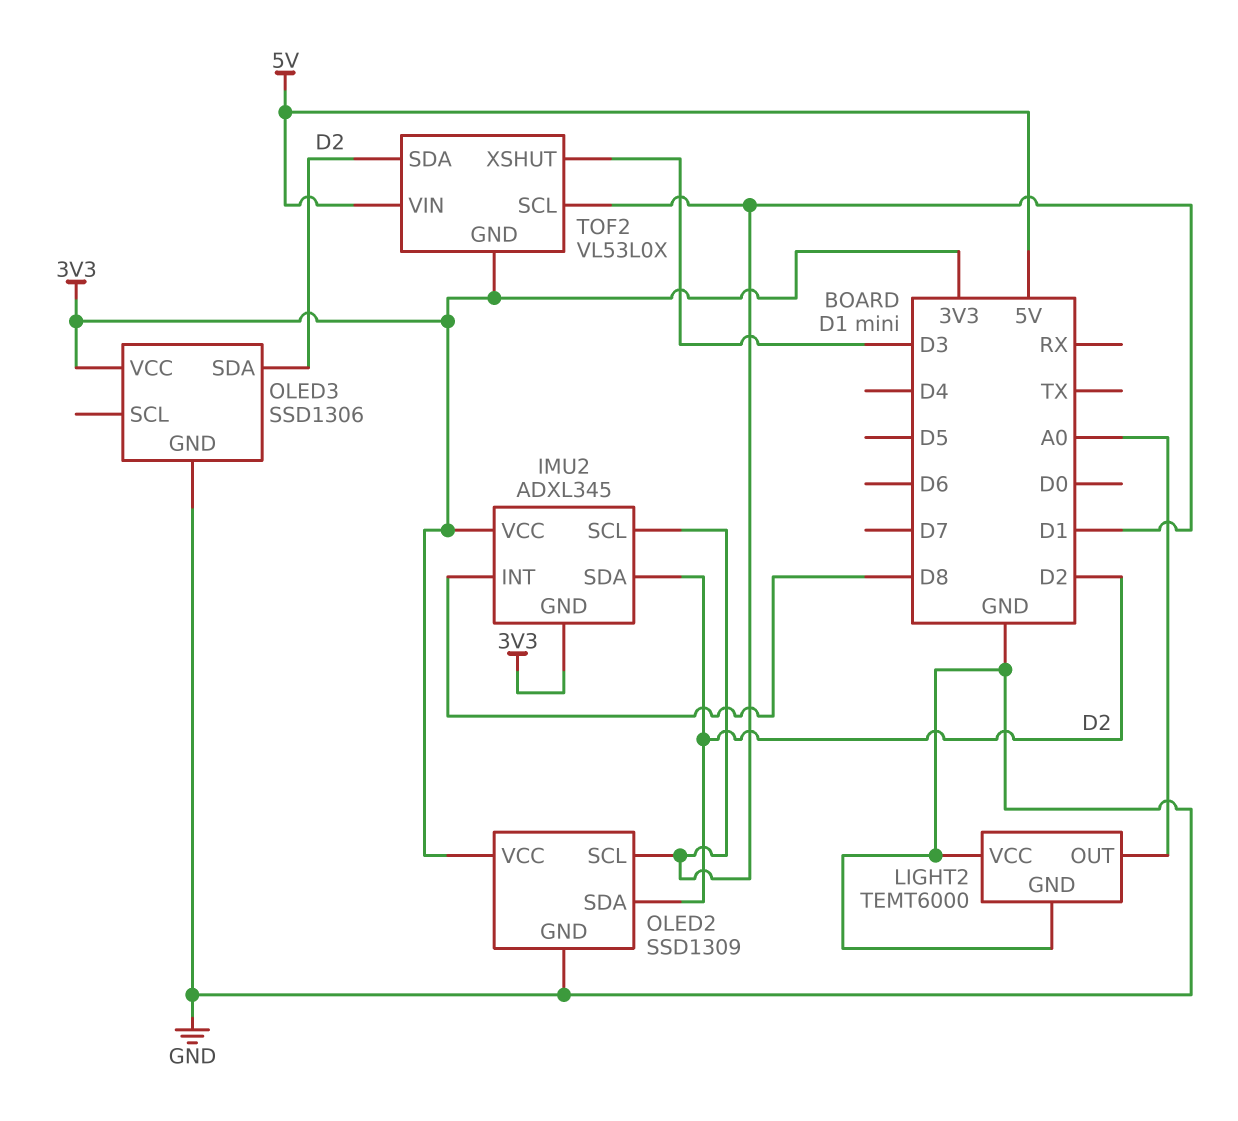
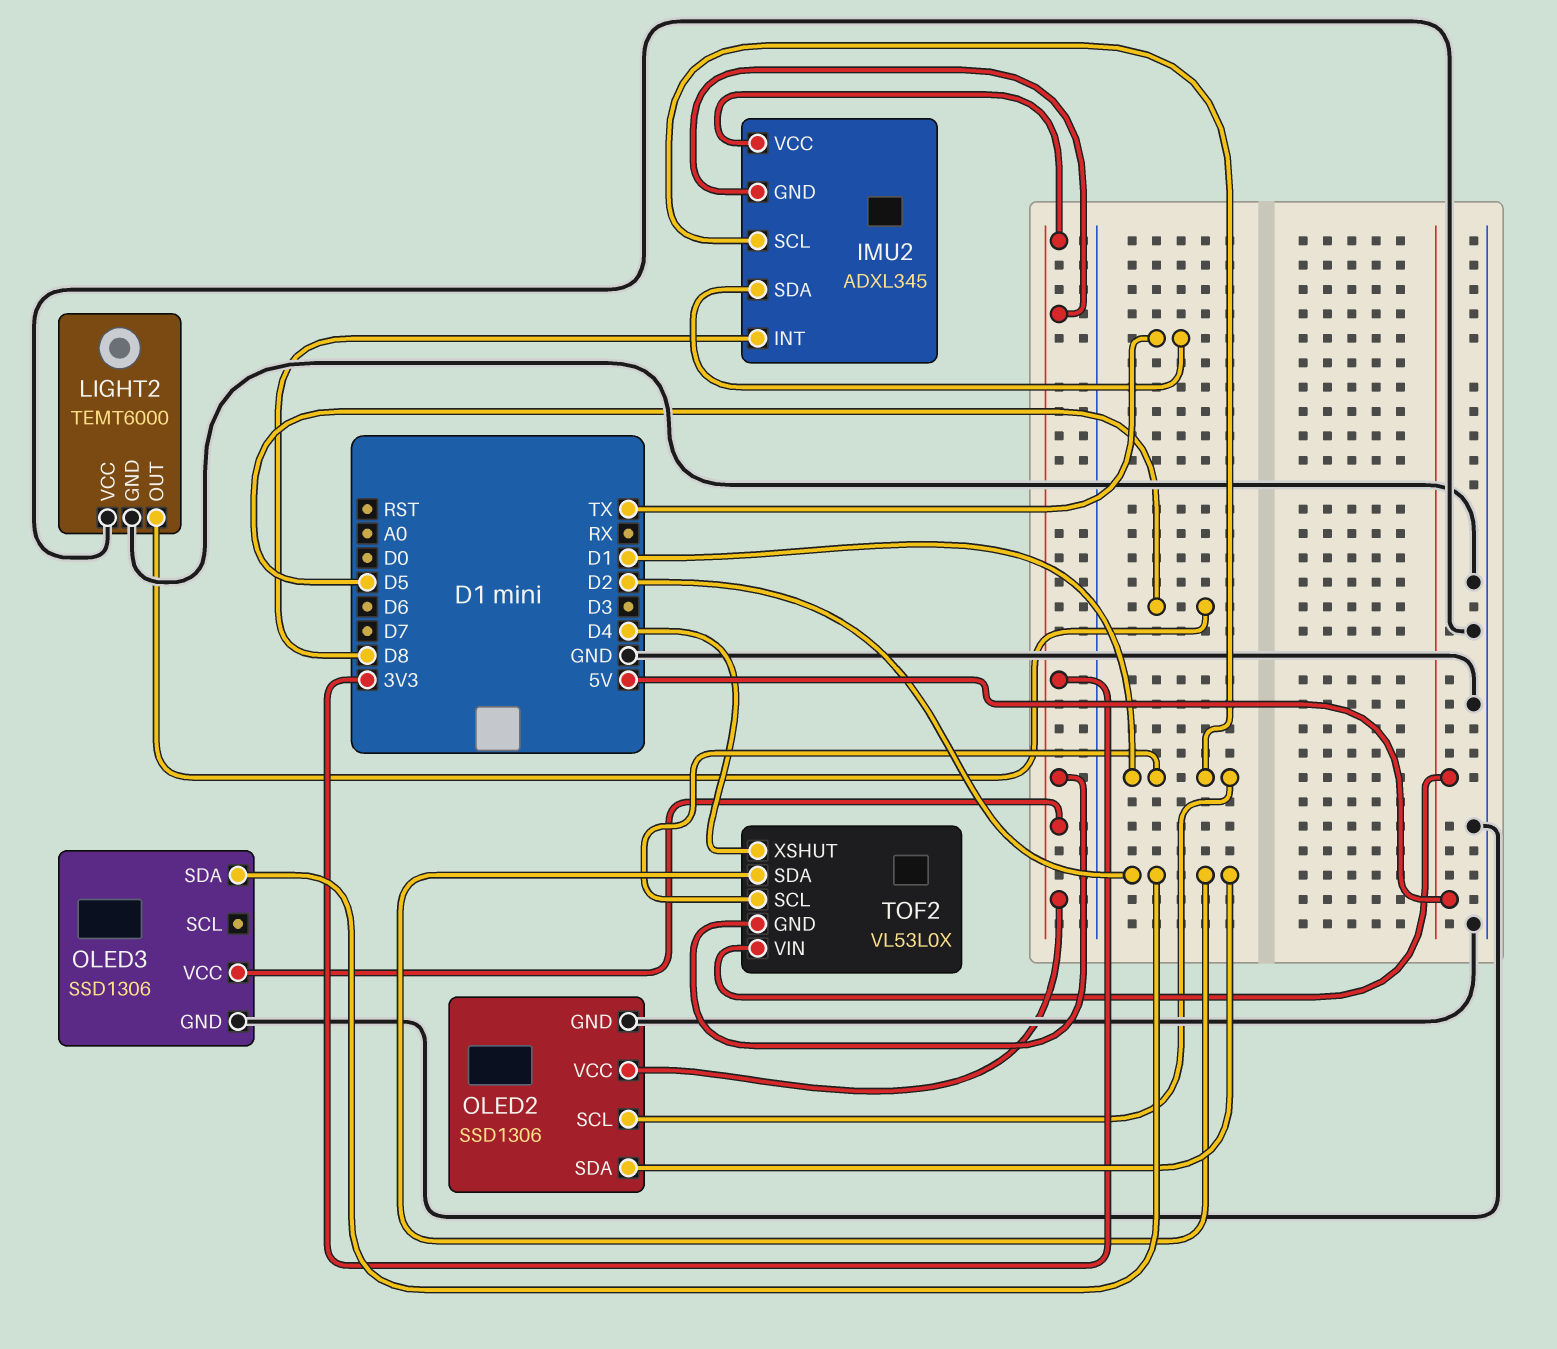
IMU2 pin SDA: D2 -> TX
LIGHT2 pin OUT: A0 -> D5
OLED2: SSD1309 -> SSD1306
TOF2 pin XSHUT: D3 -> D4

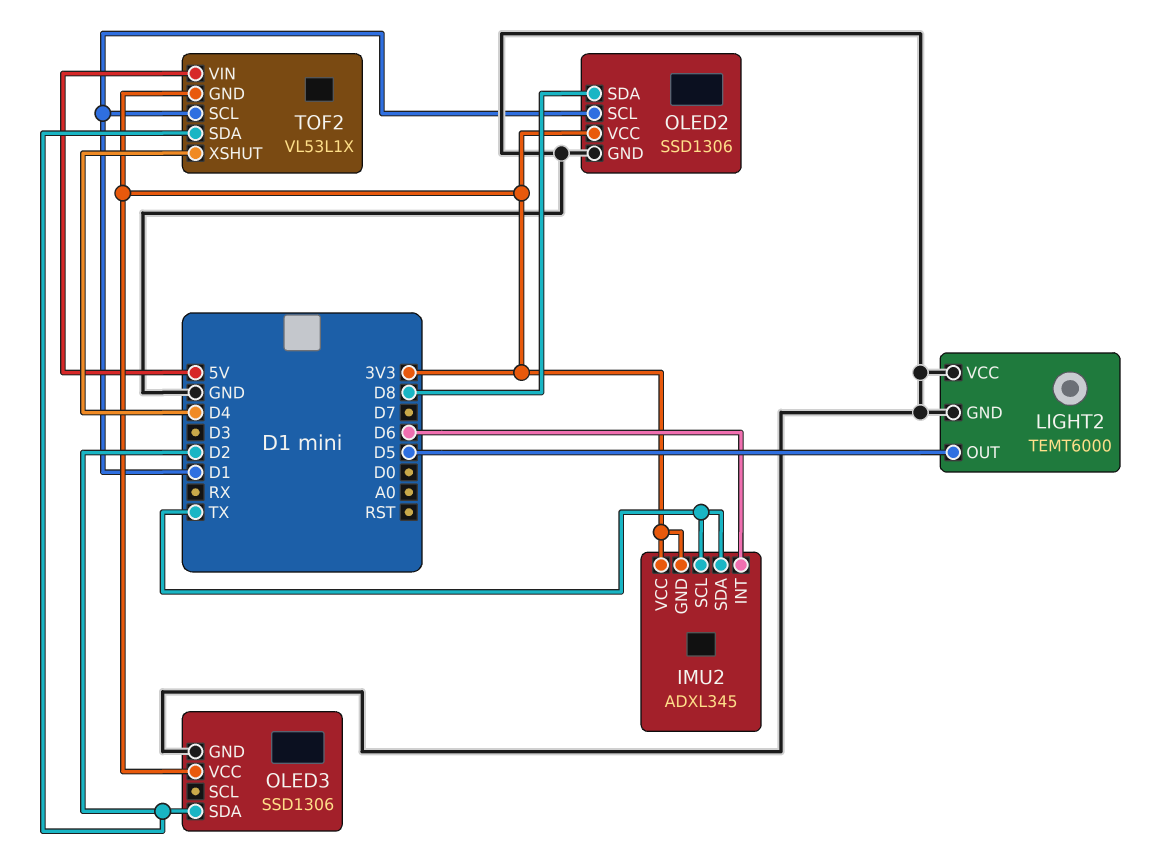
IMU2 pin INT: D8 -> D6
IMU2 pin SCL: D1 -> TX
OLED2 pin SDA: D2 -> D8
TOF2: VL53L0X -> VL53L1X

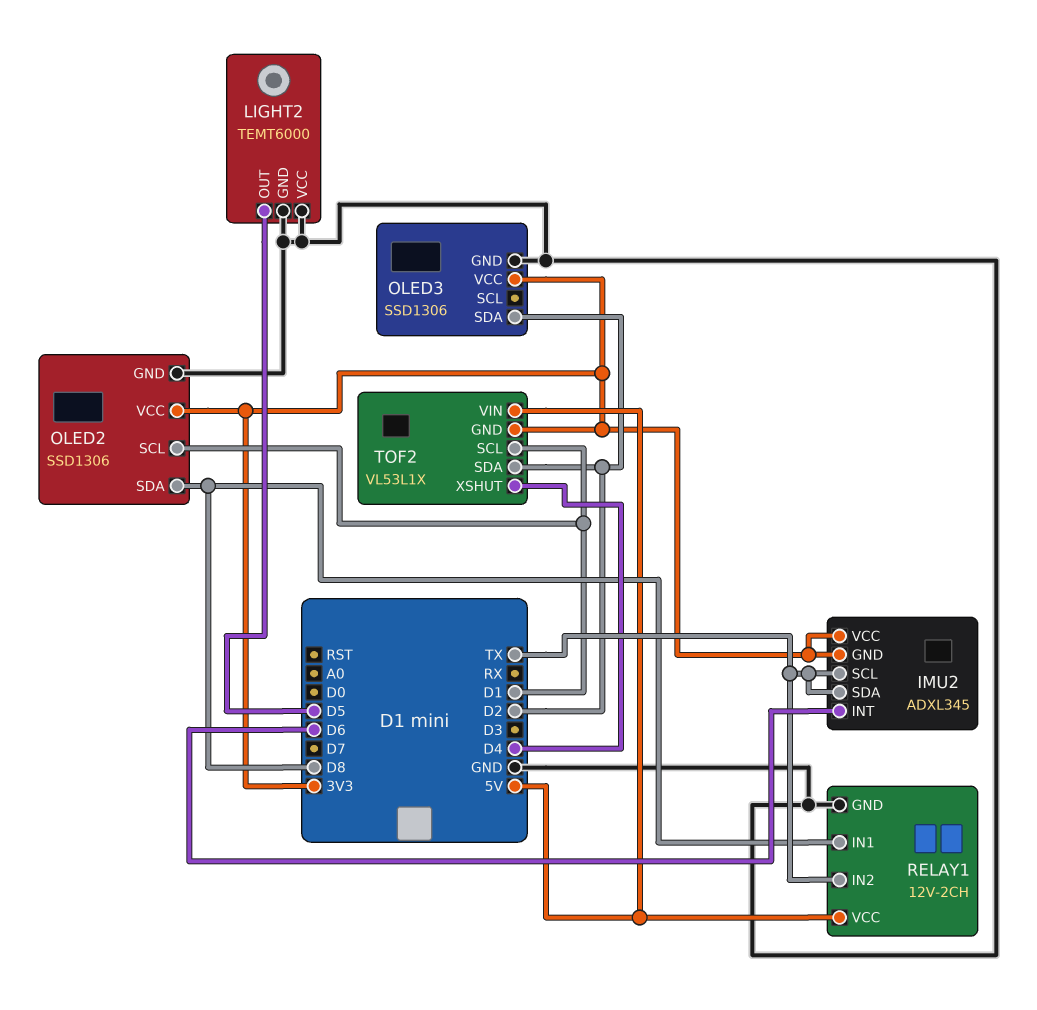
RELAY1: none -> 12V-2CH
RELAY1 pin GND: none -> GND
RELAY1 pin IN1: none -> D8
RELAY1 pin IN2: none -> TX
RELAY1 pin VCC: none -> 5V

